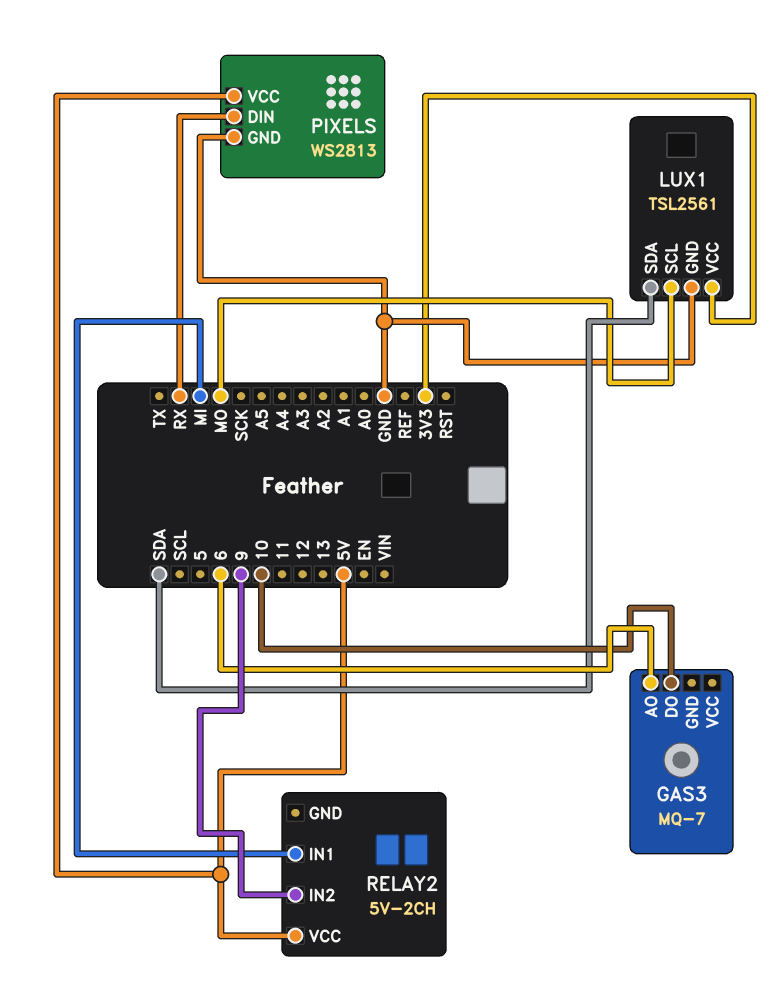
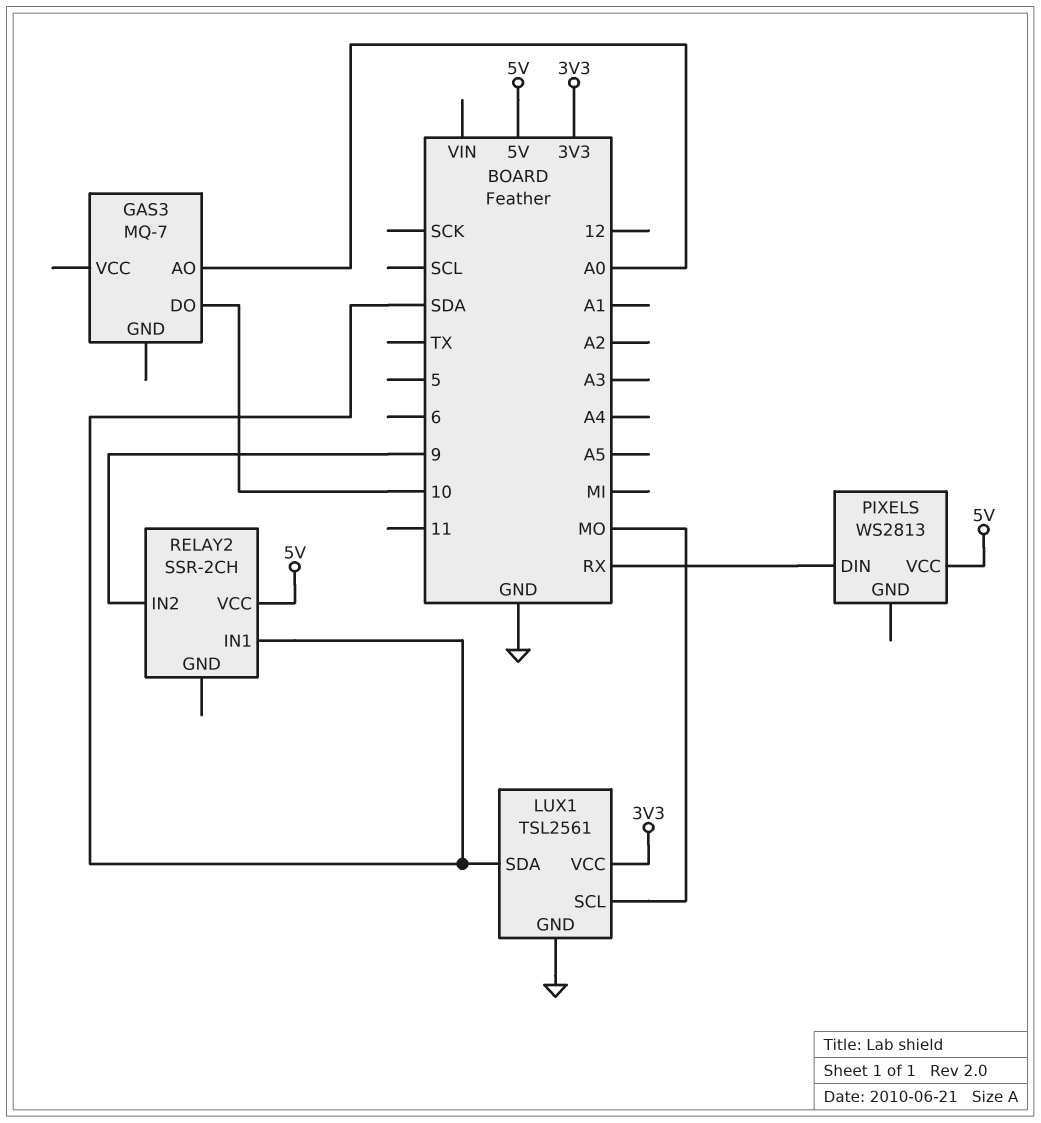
GAS3 pin AO: 6 -> A0
PIXELS pin GND: GND -> none
RELAY2: 5V-2CH -> SSR-2CH
RELAY2 pin IN1: MI -> SDA

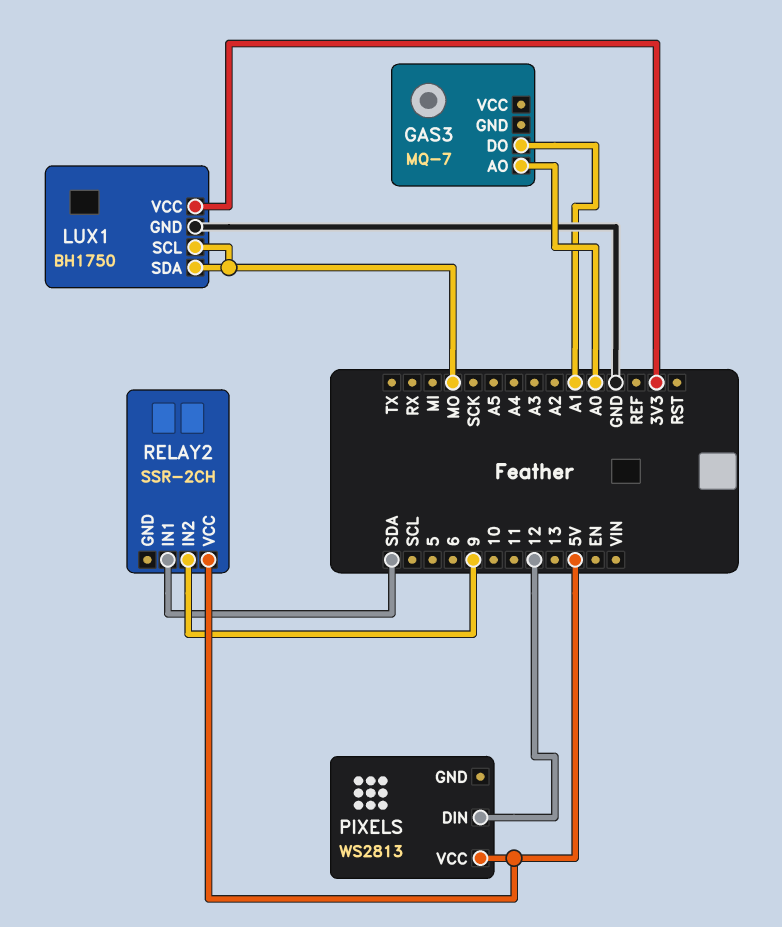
GAS3 pin DO: 10 -> A1
LUX1: TSL2561 -> BH1750
LUX1 pin SDA: SDA -> MO
PIXELS pin DIN: RX -> 12

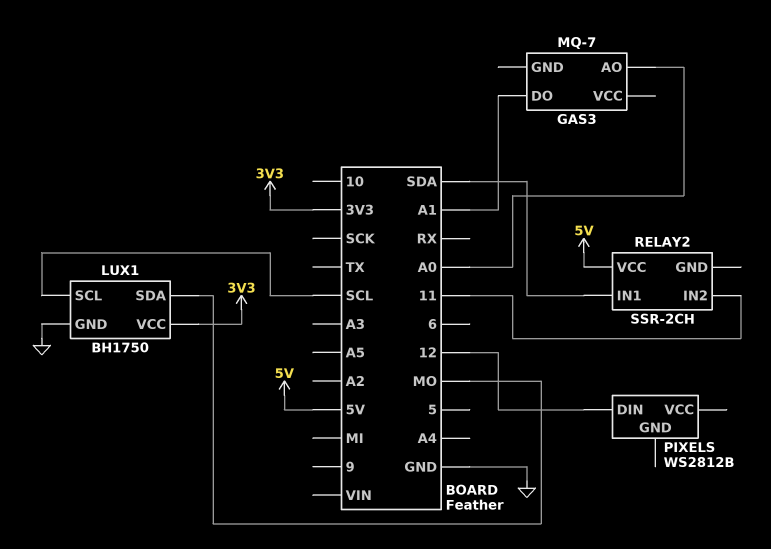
LUX1 pin SCL: MO -> SCL
PIXELS: WS2813 -> WS2812B
PIXELS pin VCC: 5V -> none
RELAY2 pin IN2: 9 -> 11

